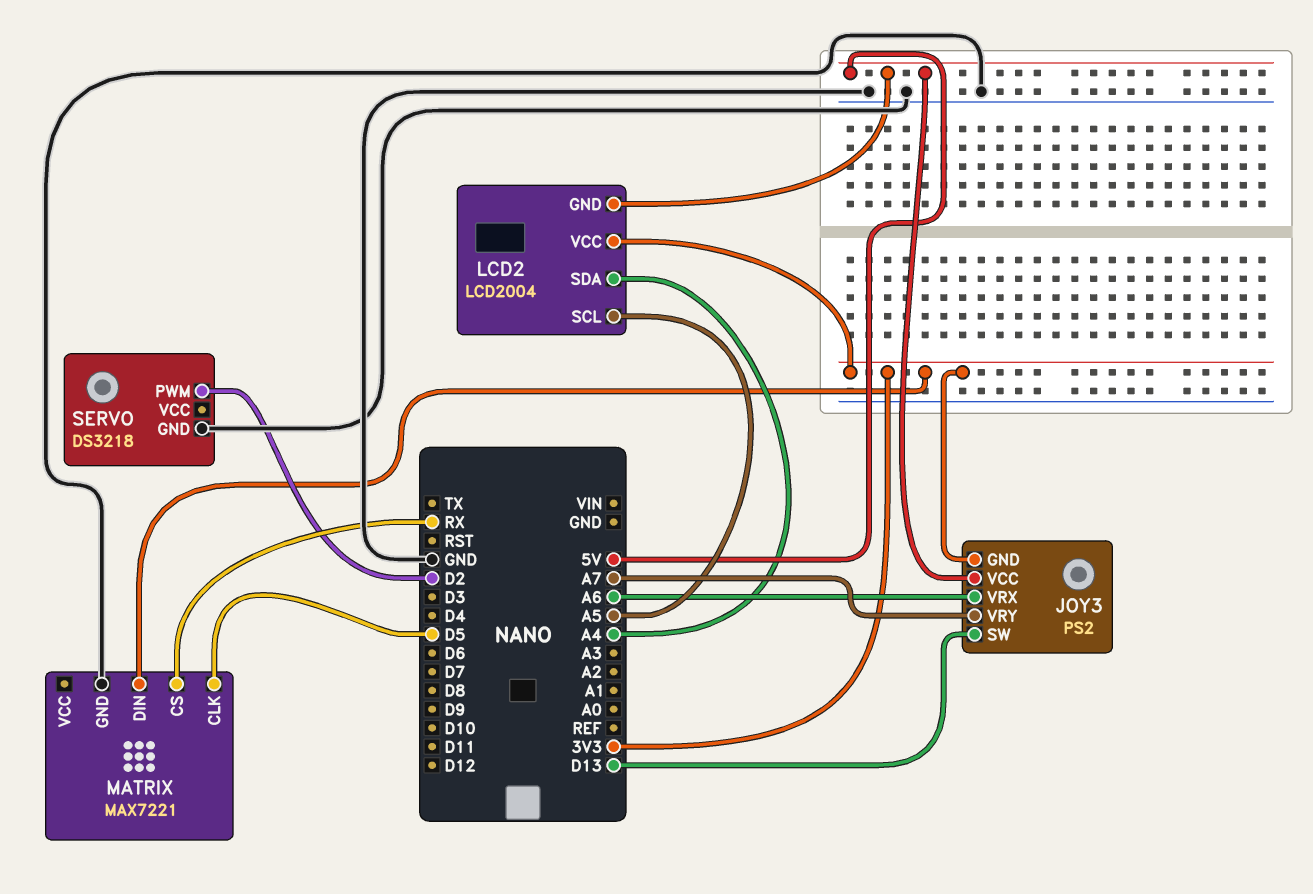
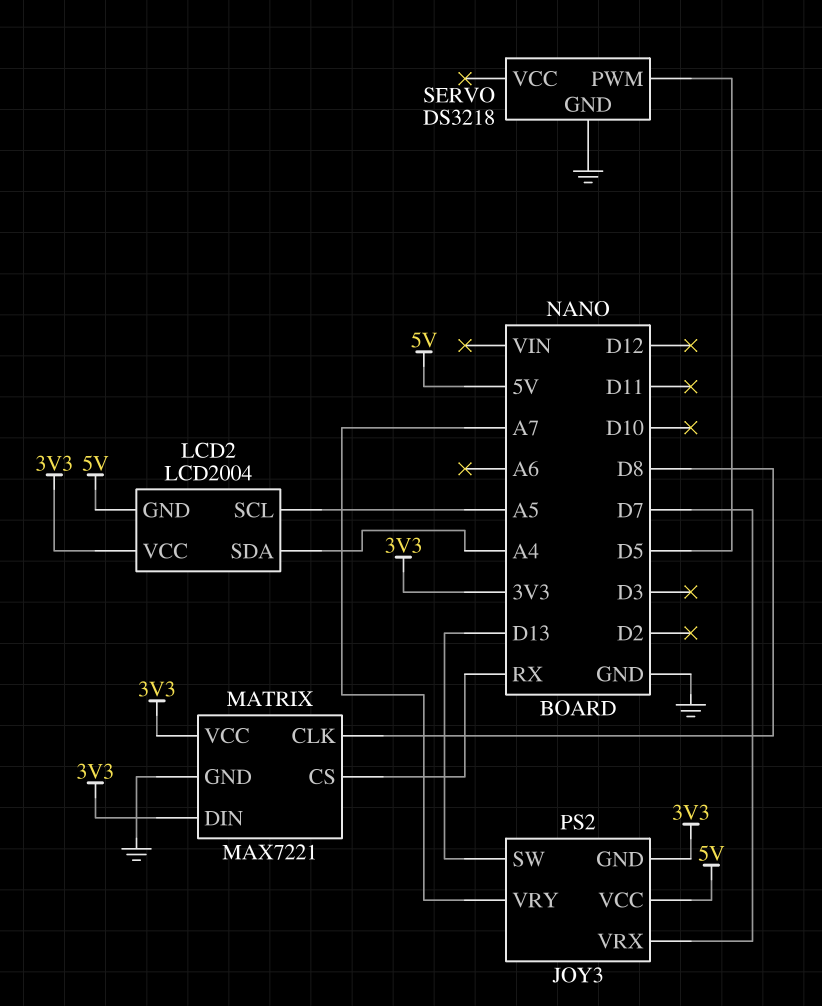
JOY3 pin VRX: A6 -> D7
MATRIX pin CLK: D5 -> D8
MATRIX pin VCC: none -> 3V3
SERVO pin PWM: D2 -> D5

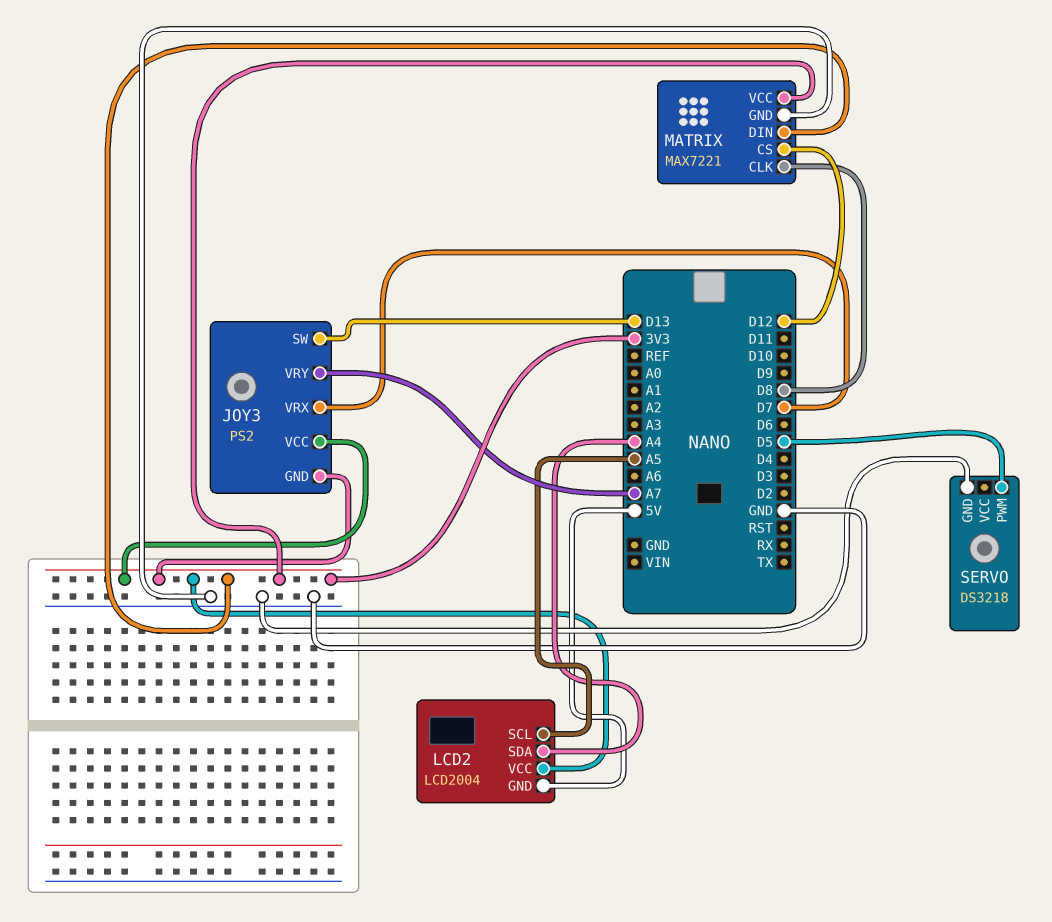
JOY3 pin VCC: 5V -> 3V3
MATRIX pin CS: RX -> D12

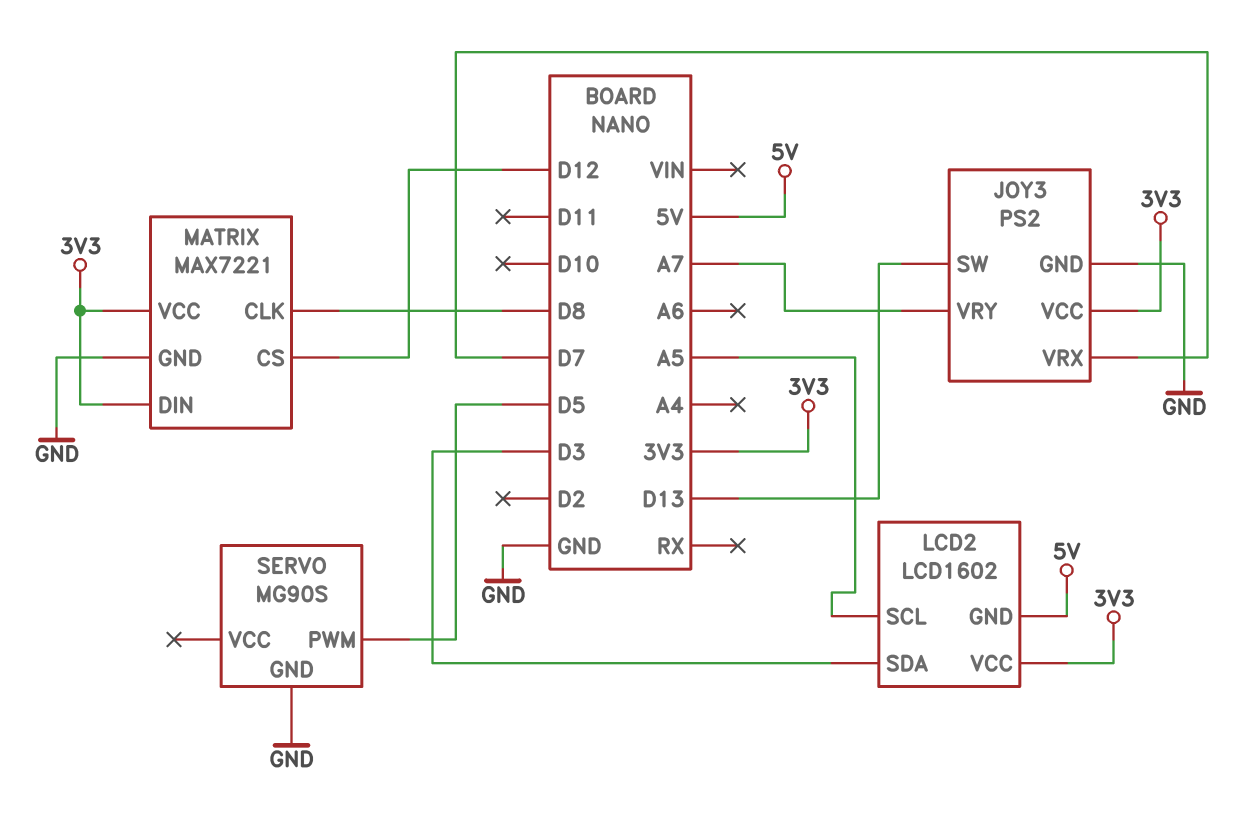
JOY3 pin GND: 3V3 -> GND
LCD2: LCD2004 -> LCD1602
LCD2 pin SDA: A4 -> D3
SERVO: DS3218 -> MG90S

